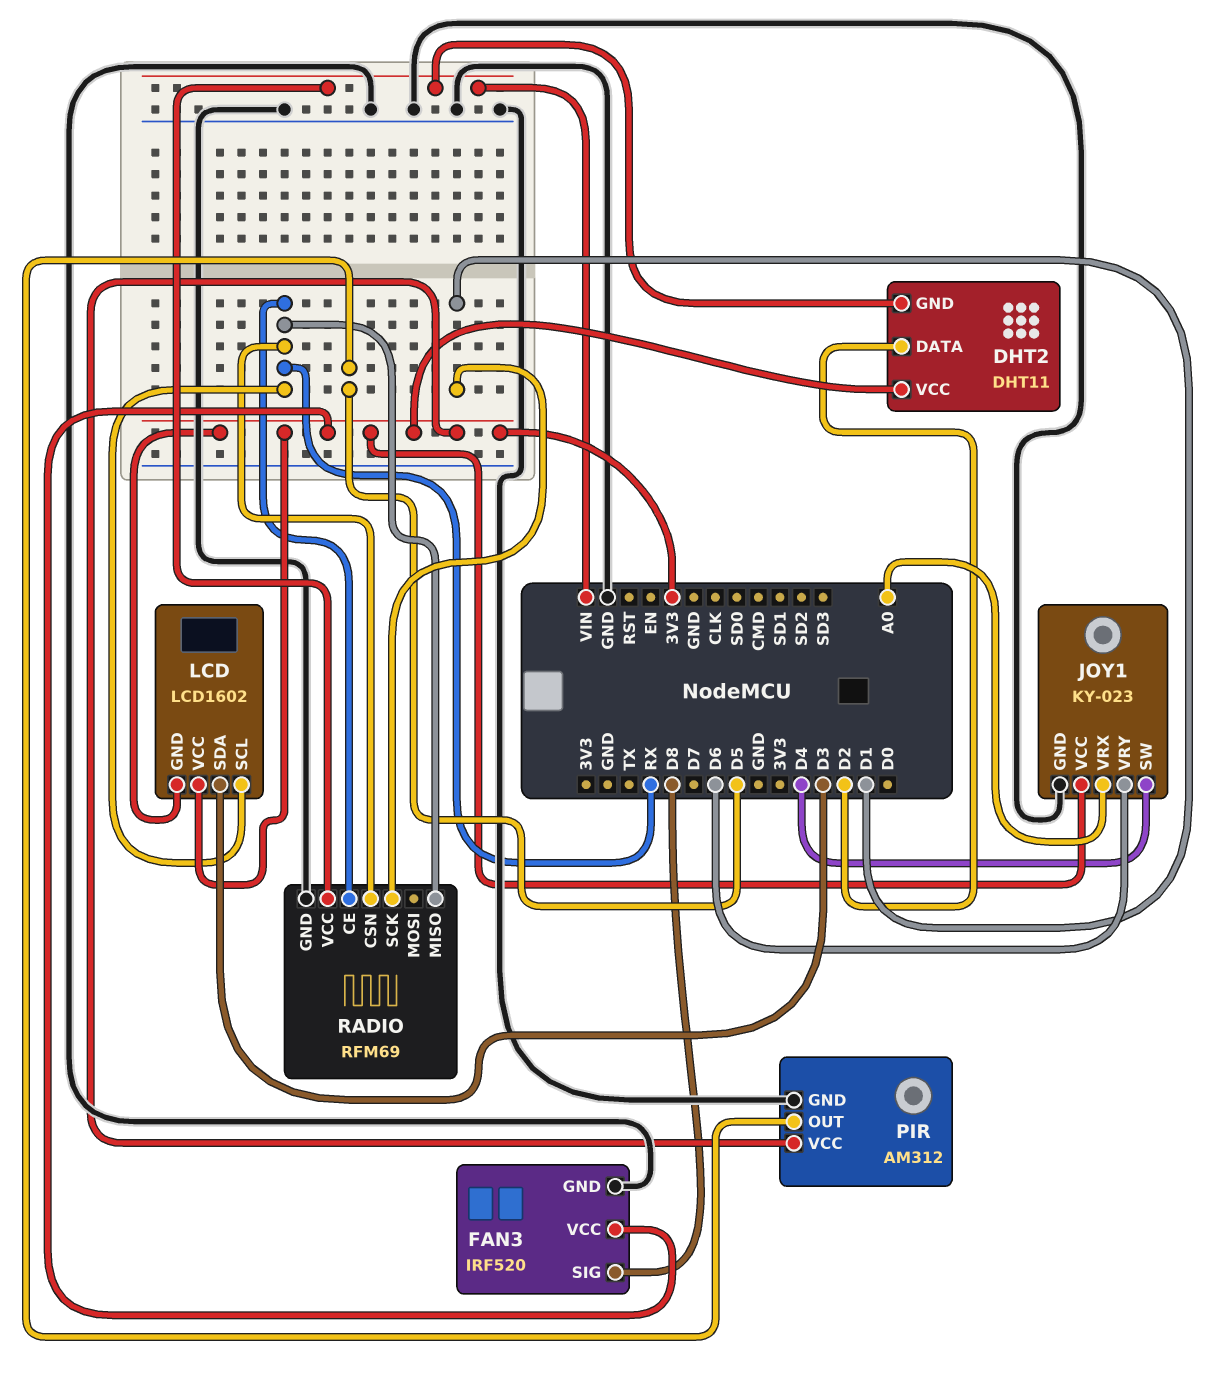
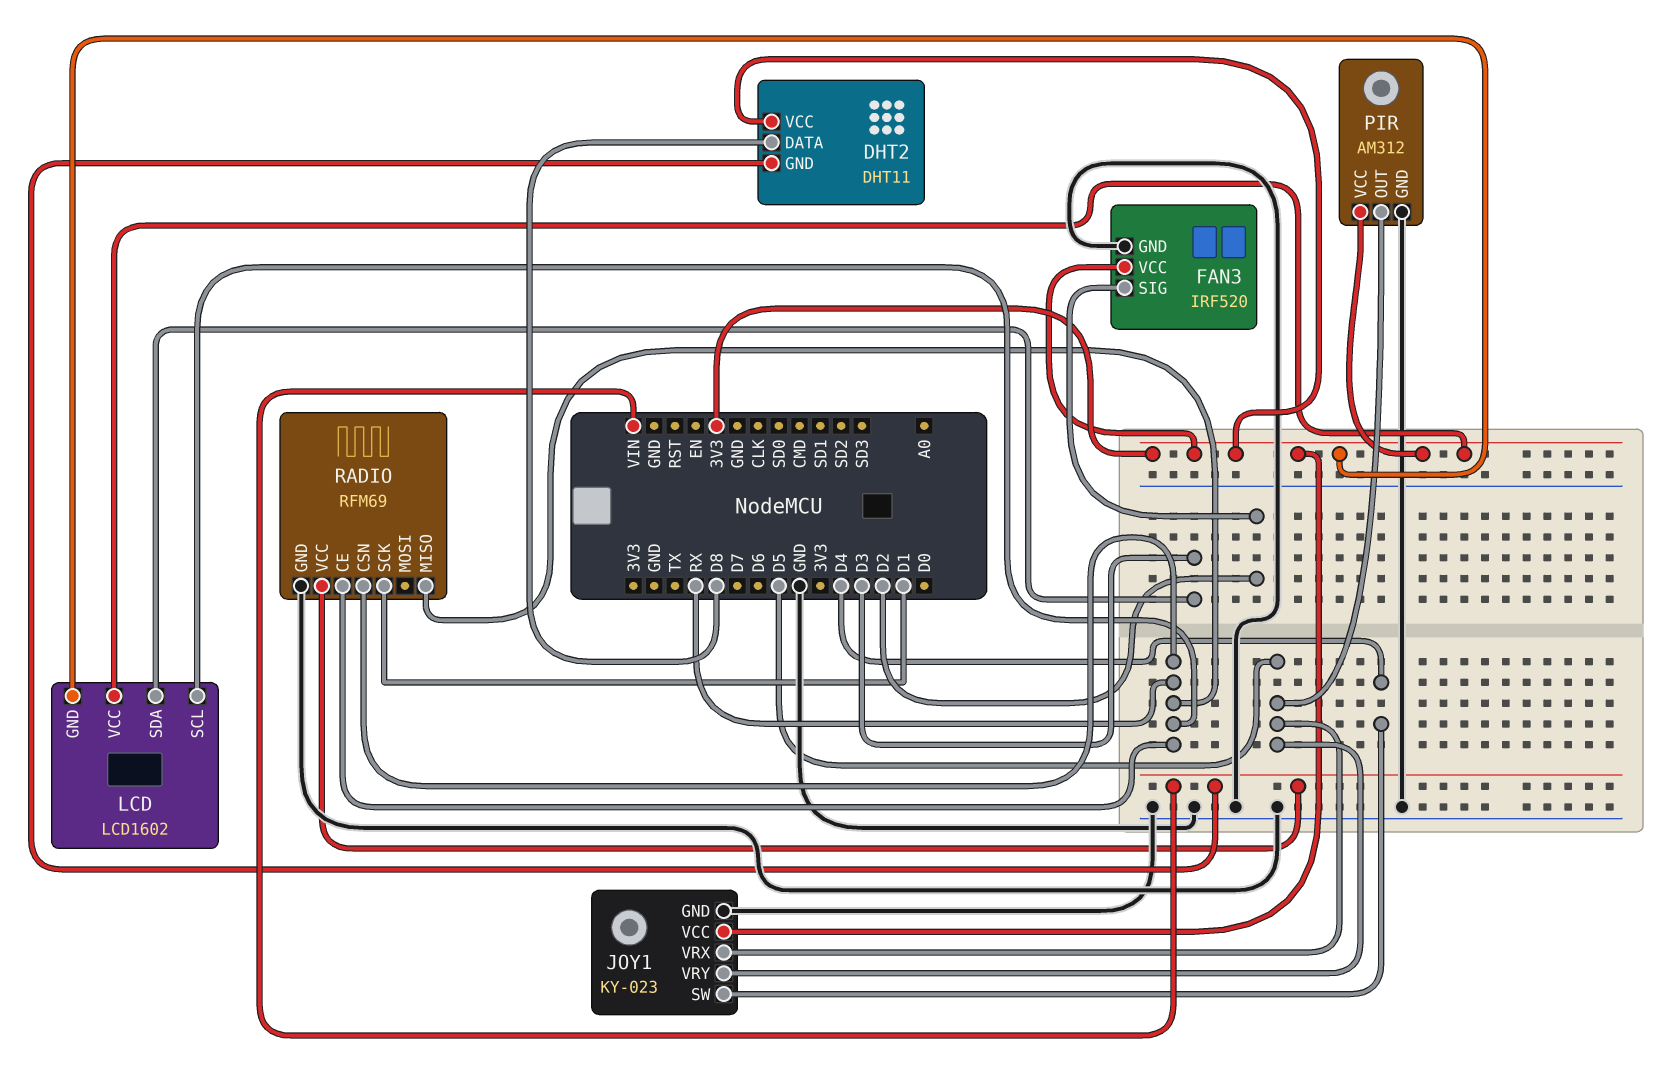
DHT2 pin DATA: D2 -> D8
FAN3 pin SIG: D8 -> D2
JOY1 pin VRX: A0 -> D5
JOY1 pin VRY: D6 -> D5

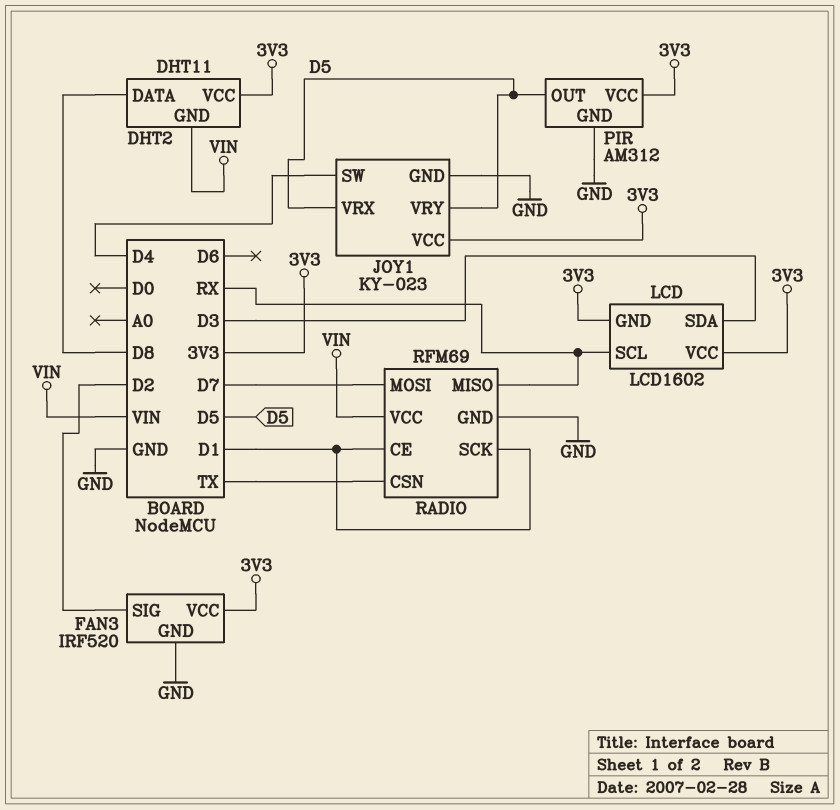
RADIO pin CE: RX -> D1
RADIO pin CSN: RX -> TX
RADIO pin MOSI: none -> D7

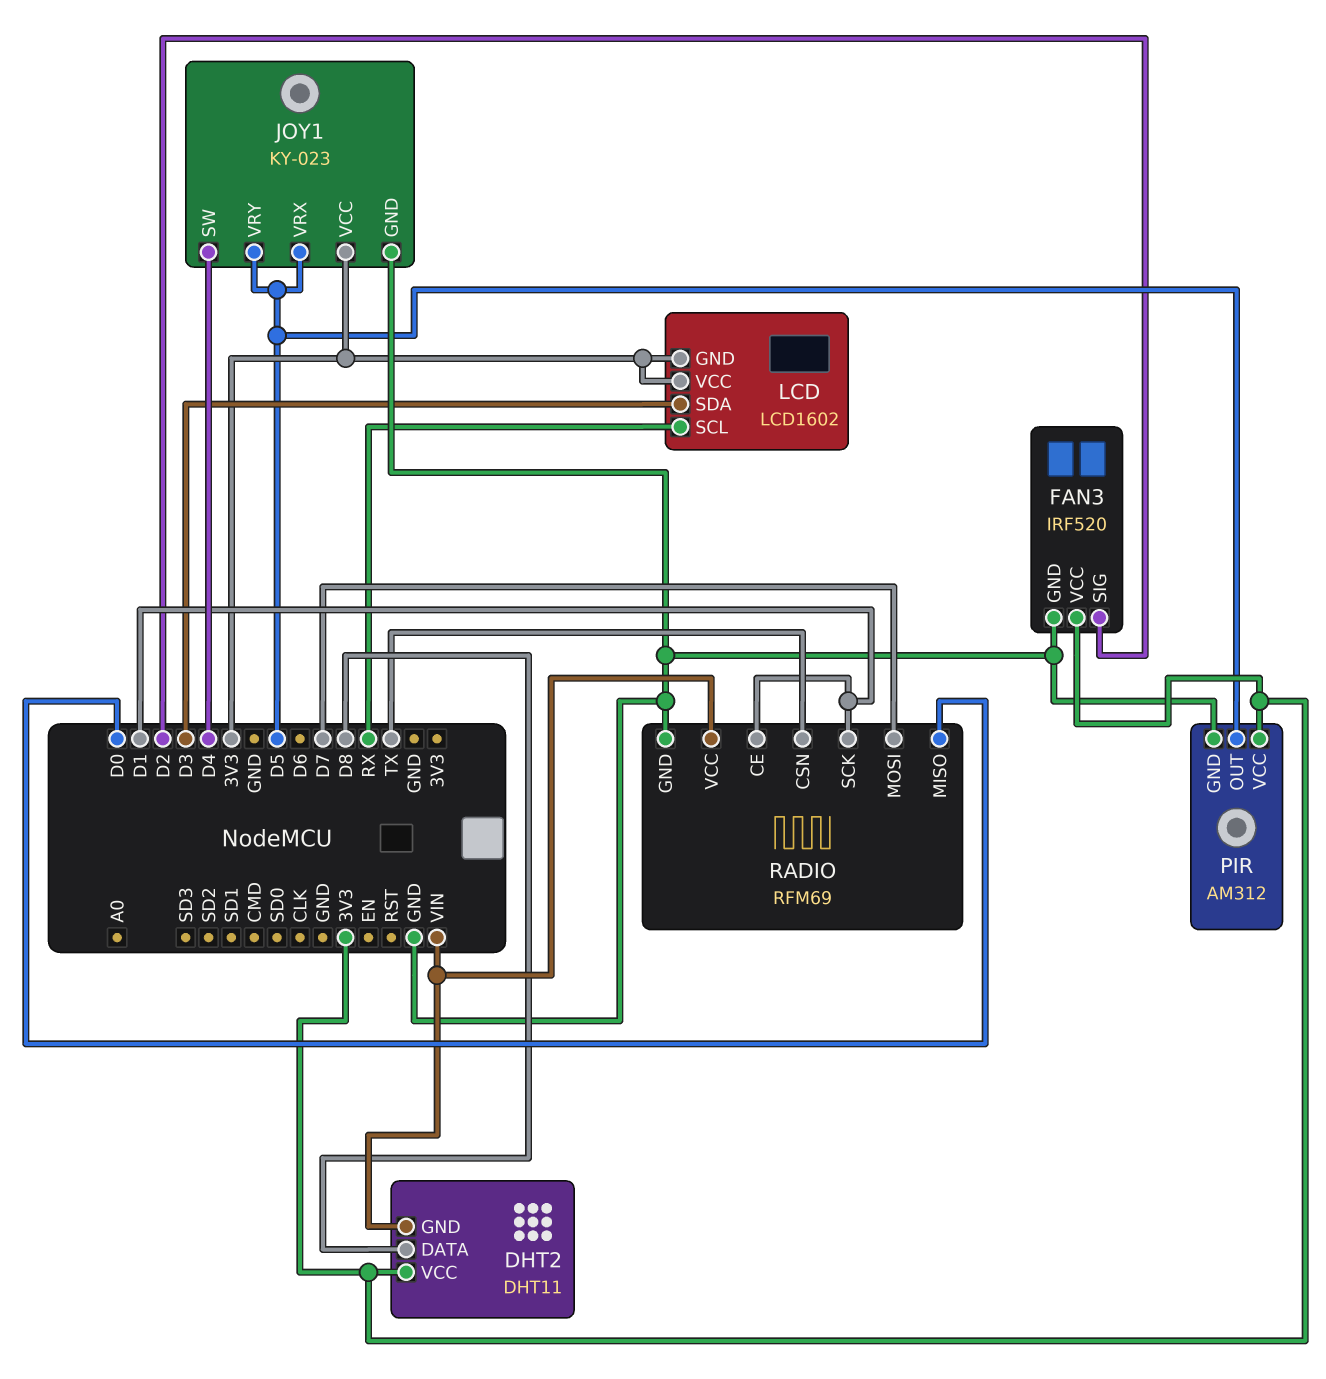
RADIO pin MISO: RX -> D0

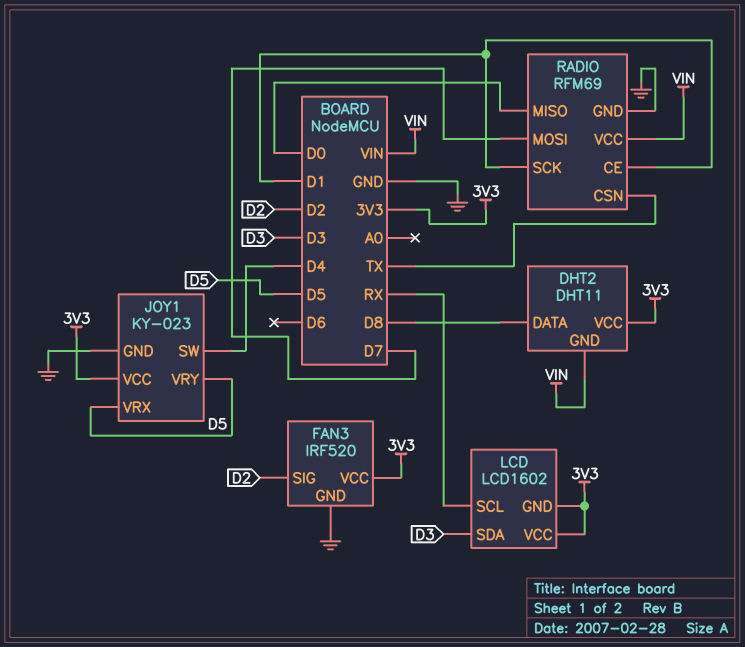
PIR: AM312 -> none
PIR pin GND: GND -> none
PIR pin OUT: D5 -> none
PIR pin VCC: 3V3 -> none

